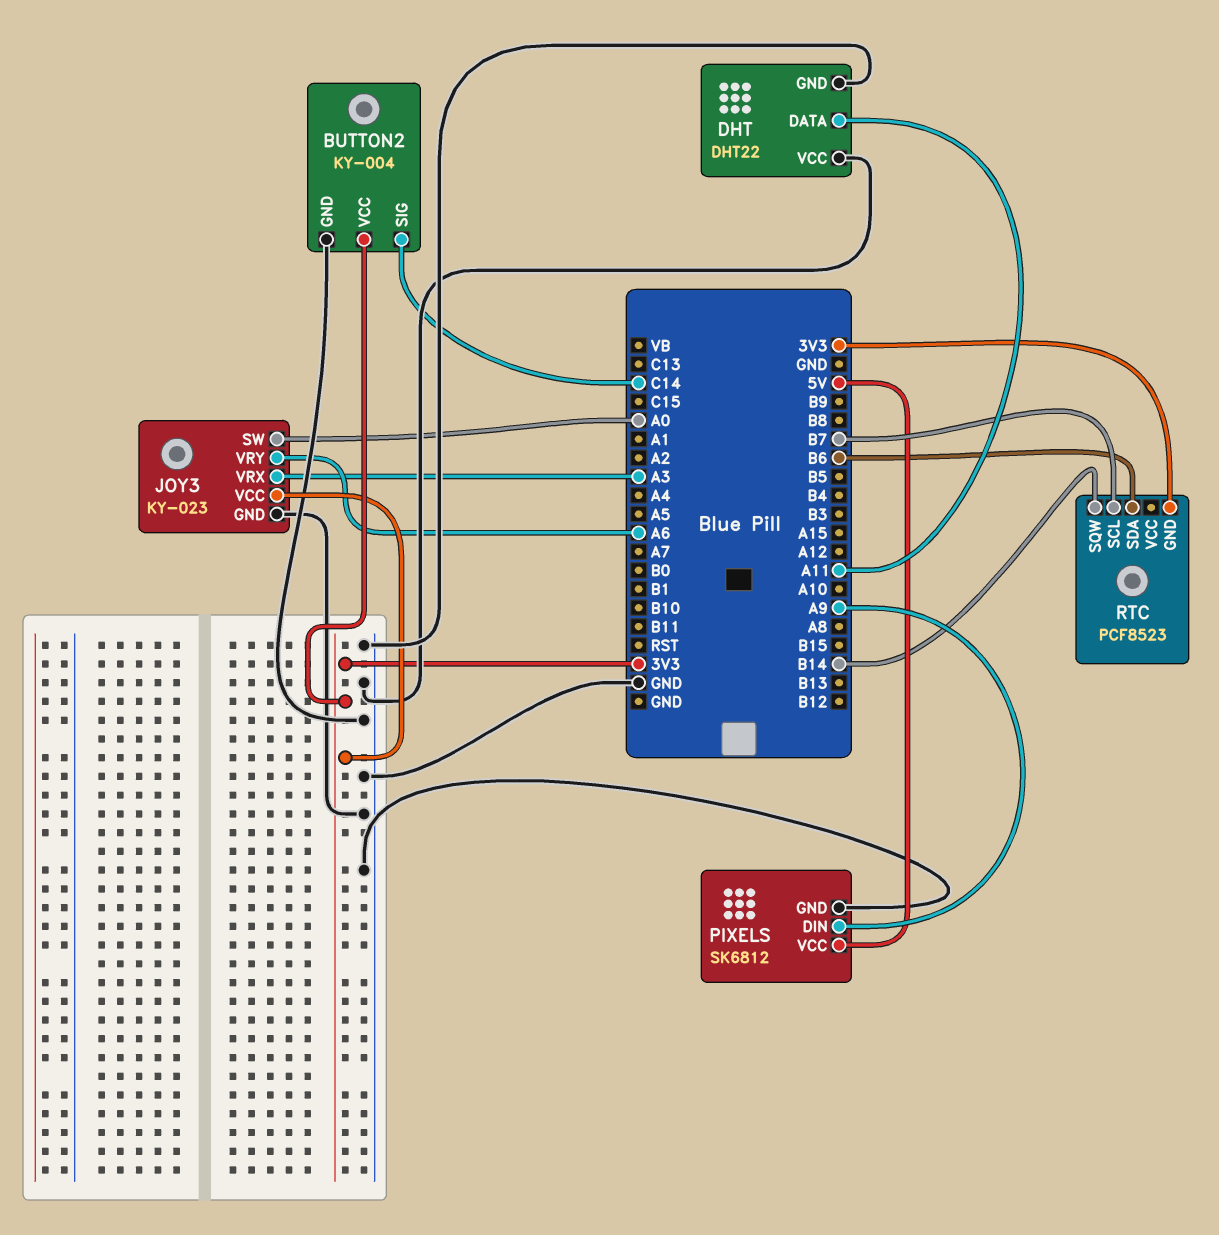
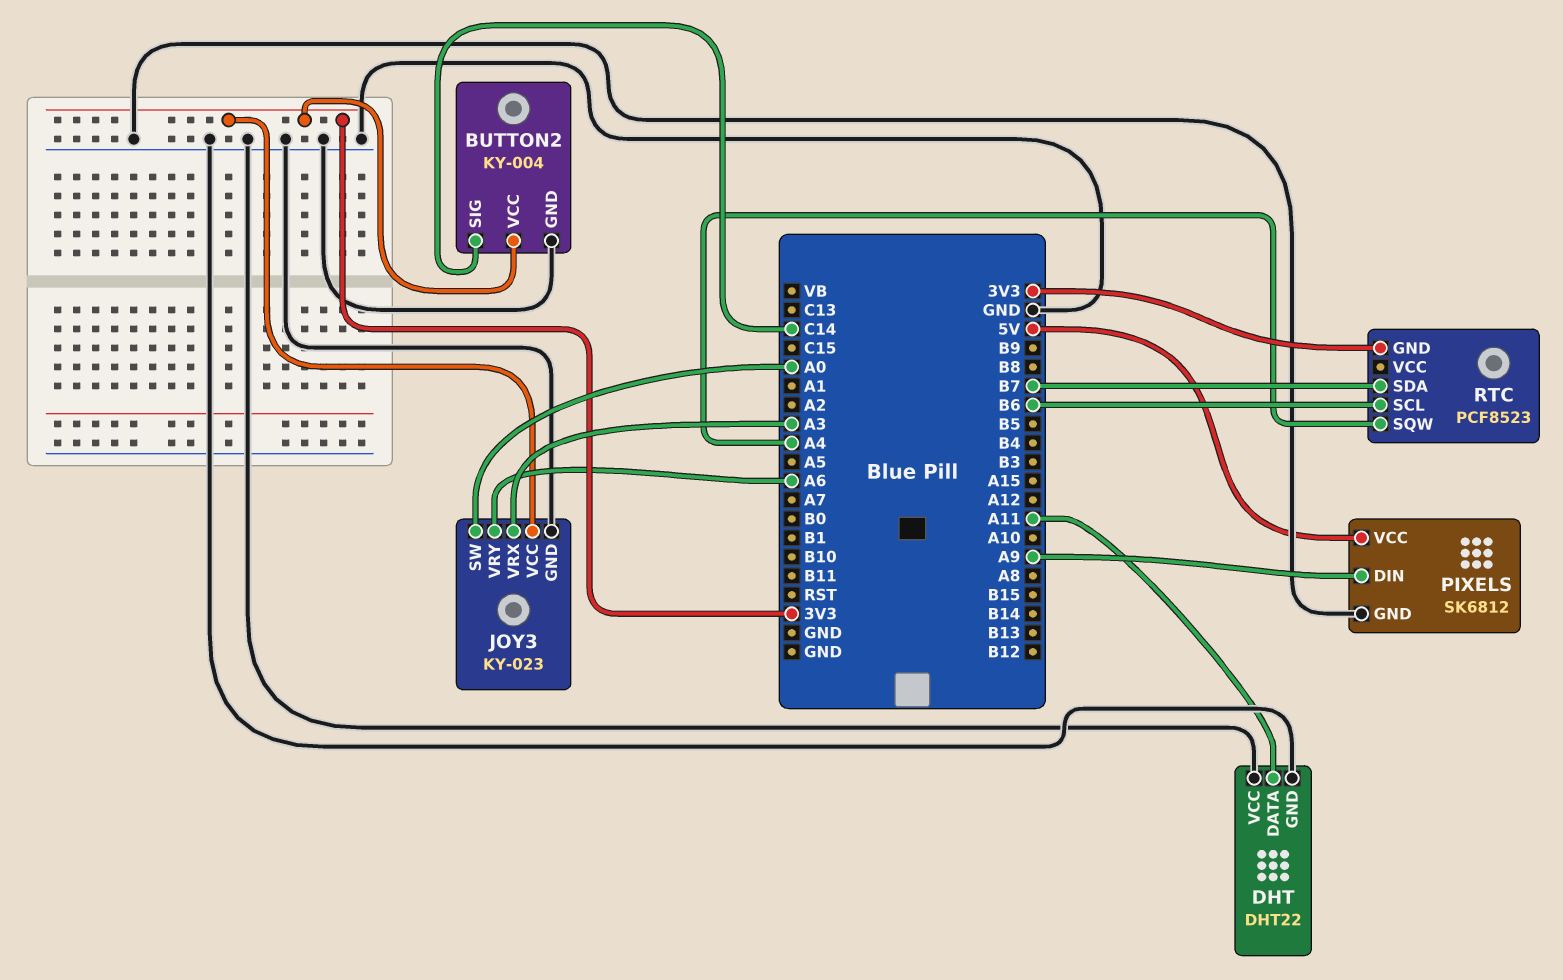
RTC pin SCL: B7 -> B6
RTC pin SDA: B6 -> B7
RTC pin SQW: B14 -> A4

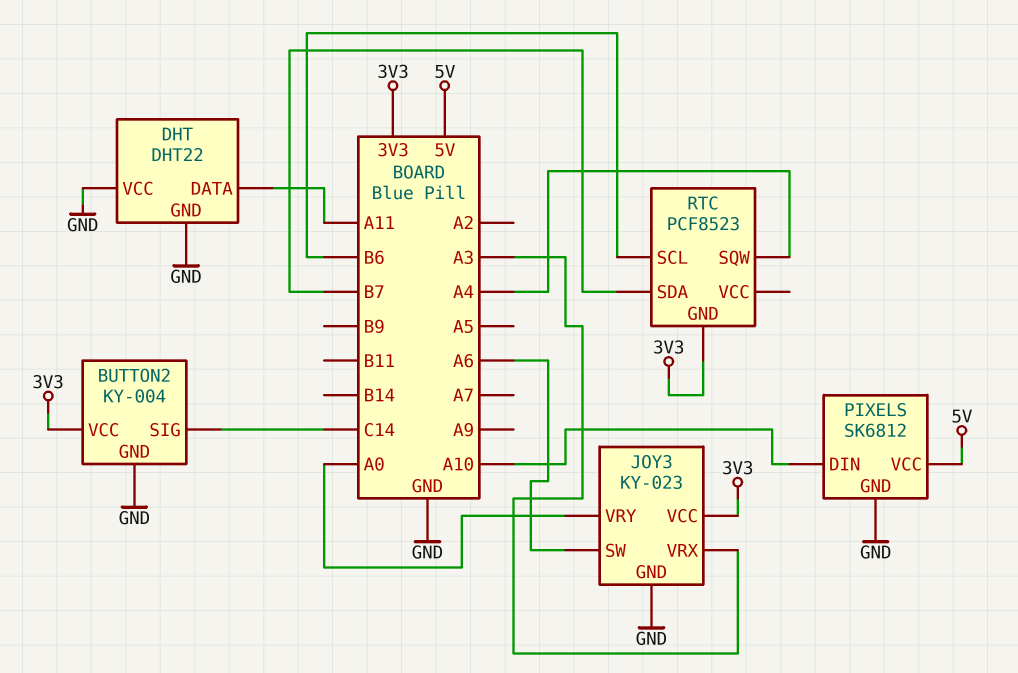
JOY3 pin SW: A0 -> A6
JOY3 pin VRY: A6 -> A0
PIXELS pin DIN: A9 -> A10

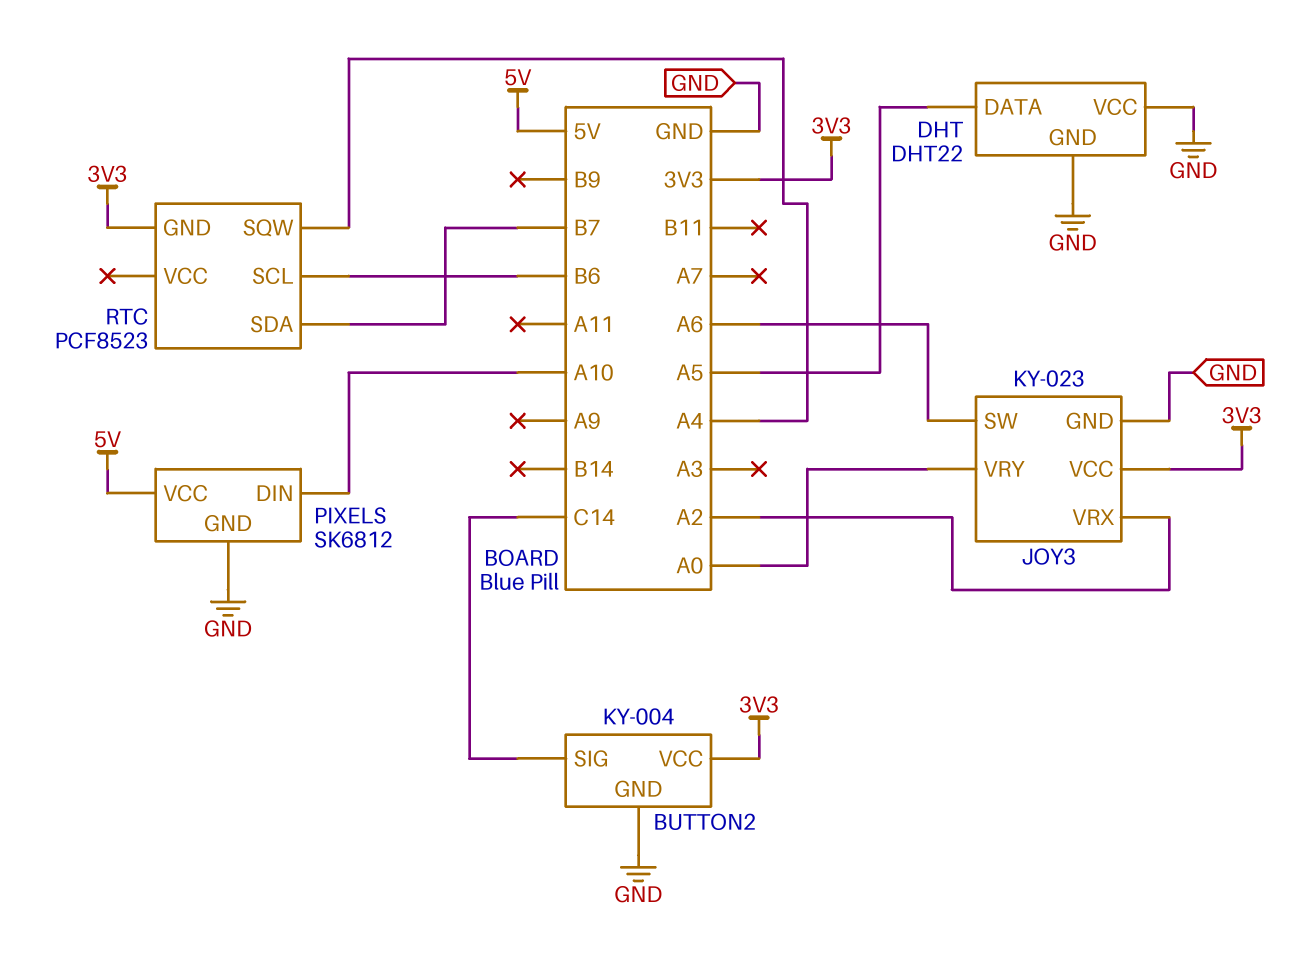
DHT pin DATA: A11 -> A5
JOY3 pin VRX: A3 -> A2

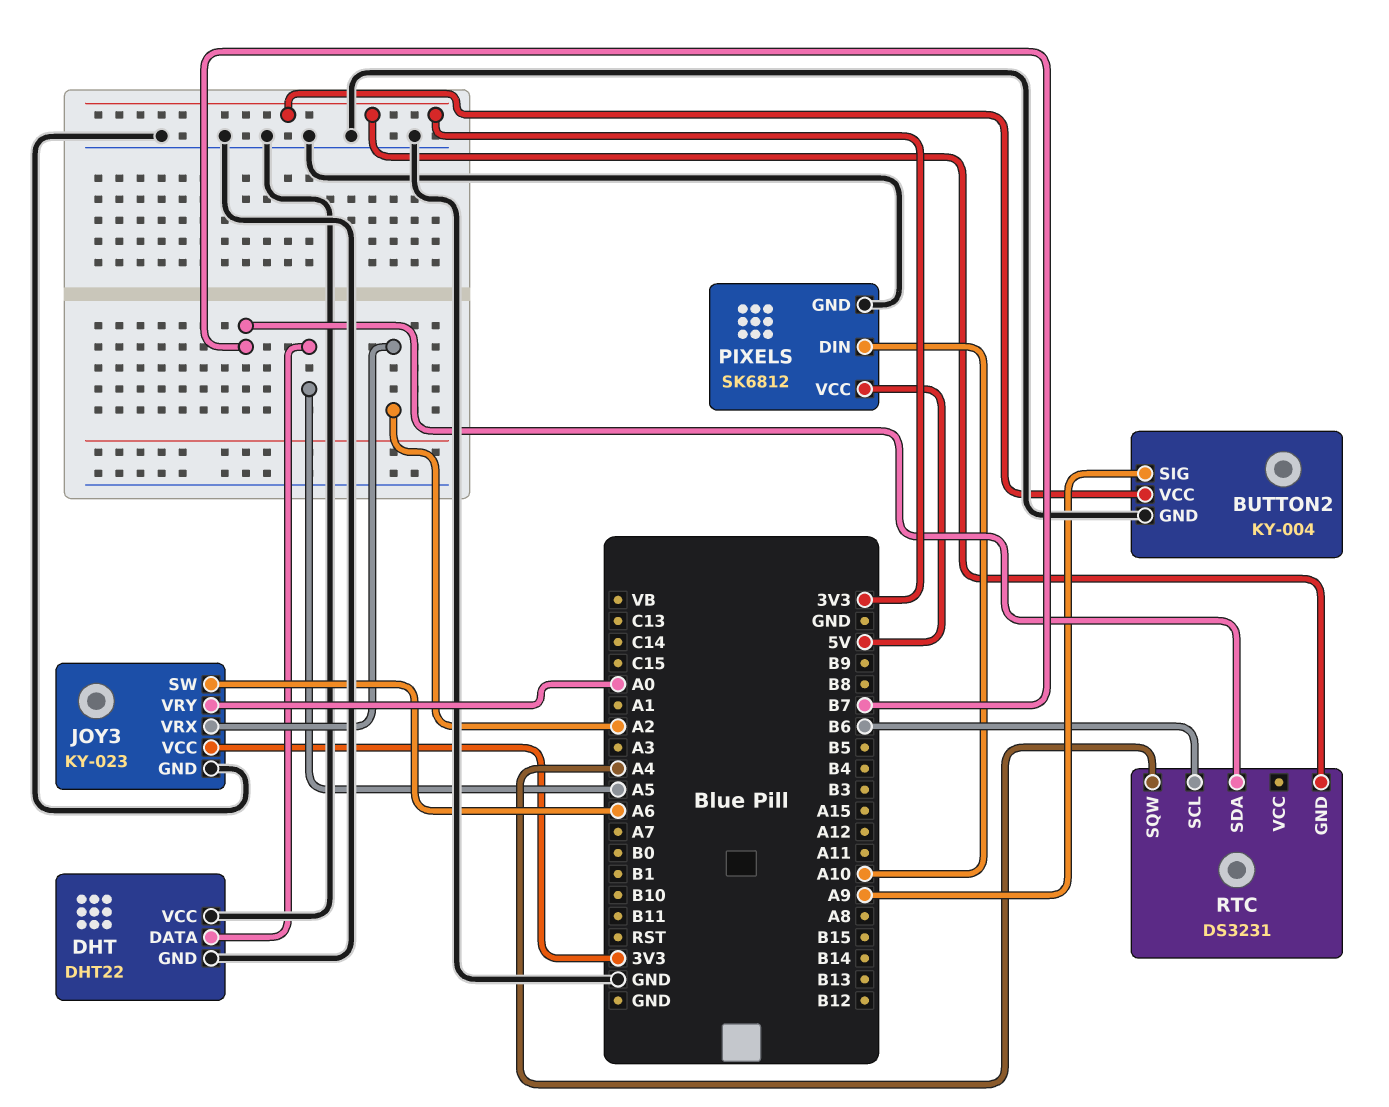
BUTTON2 pin SIG: C14 -> A9
RTC: PCF8523 -> DS3231

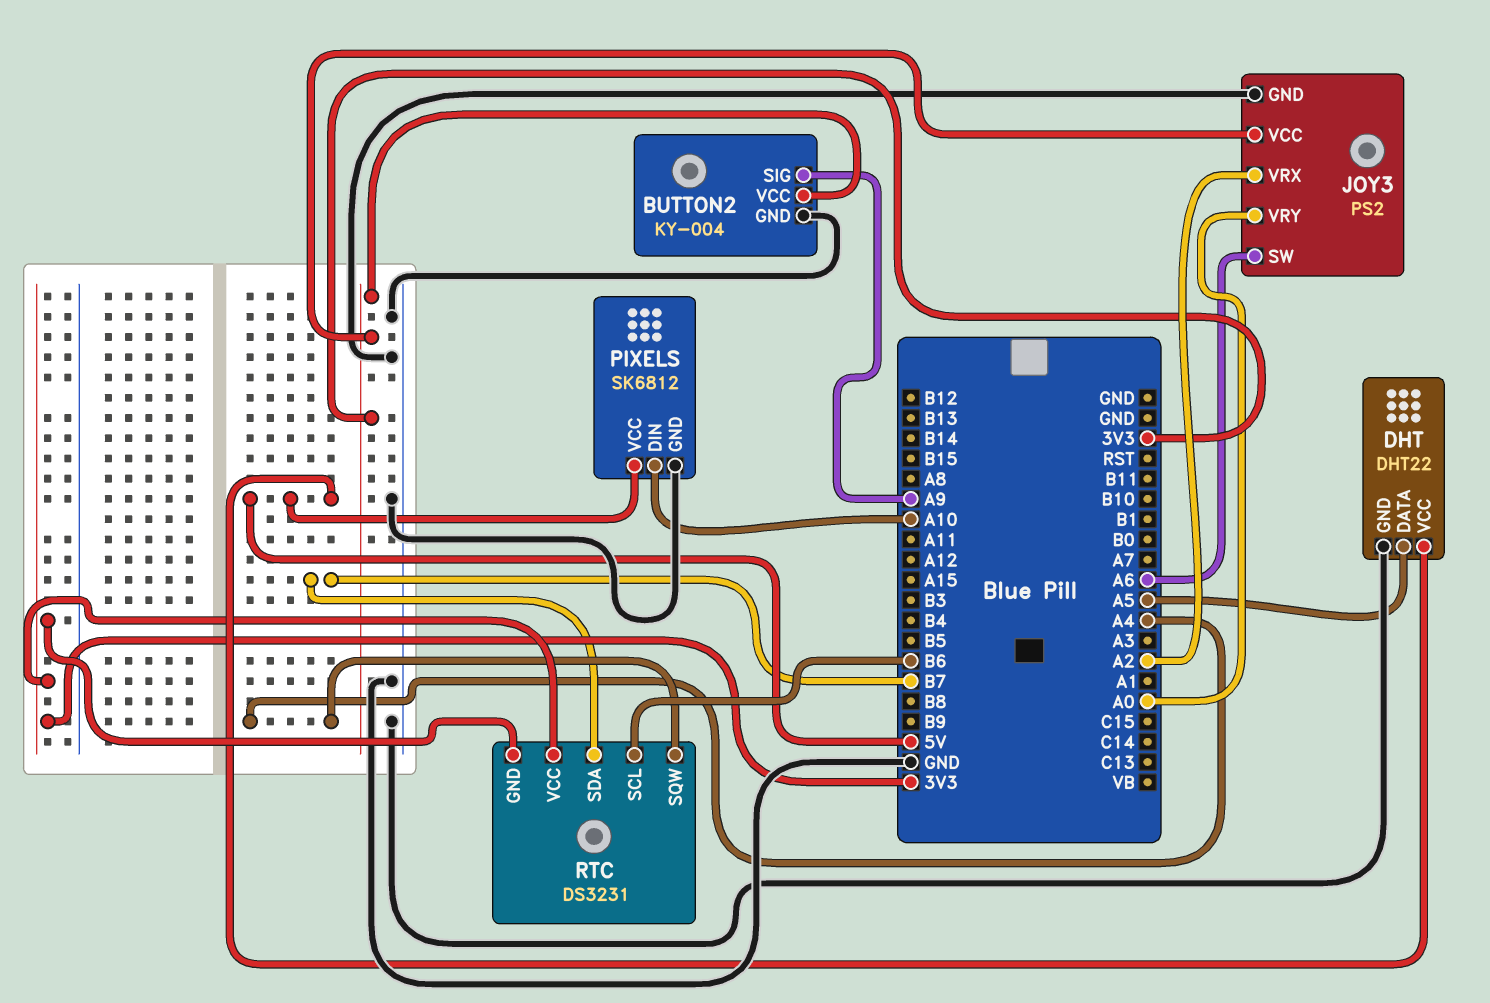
DHT pin VCC: GND -> 5V
JOY3: KY-023 -> PS2
RTC pin VCC: none -> 3V3

